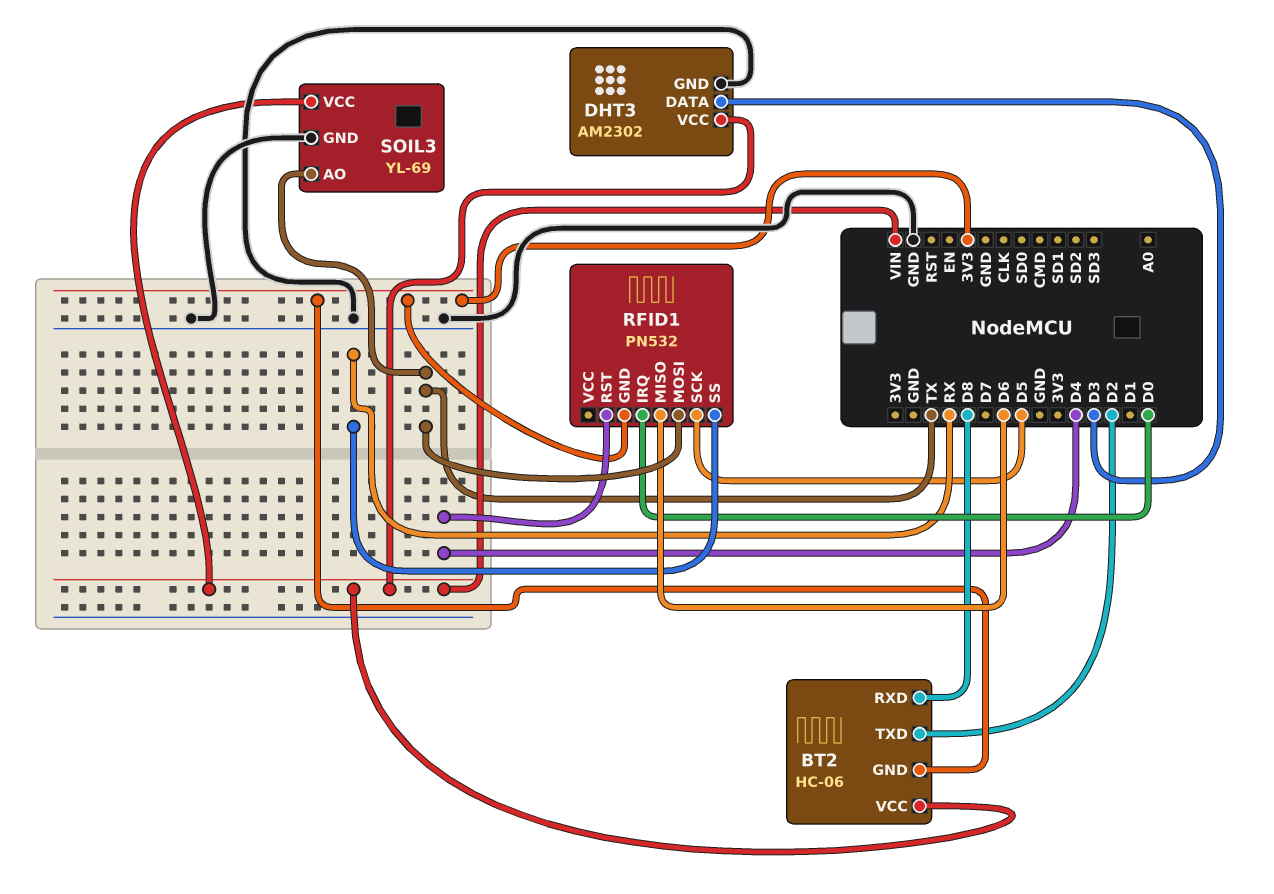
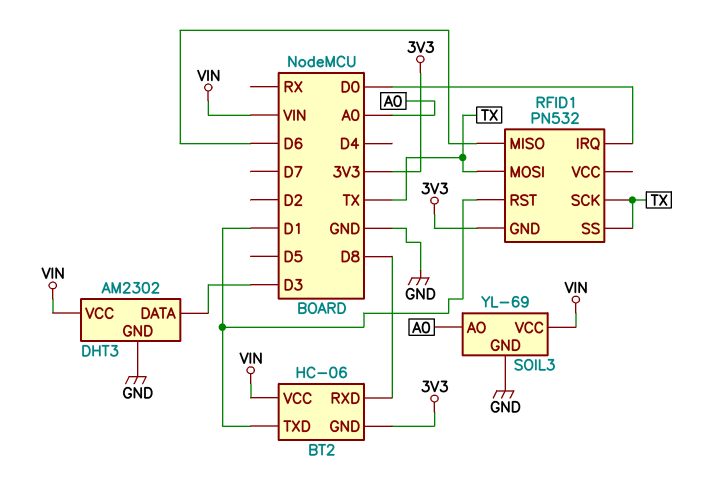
BT2 pin TXD: D2 -> D1
RFID1 pin RST: D4 -> D1
RFID1 pin SCK: D5 -> TX
RFID1 pin SS: RX -> TX
SOIL3 pin AO: TX -> A0

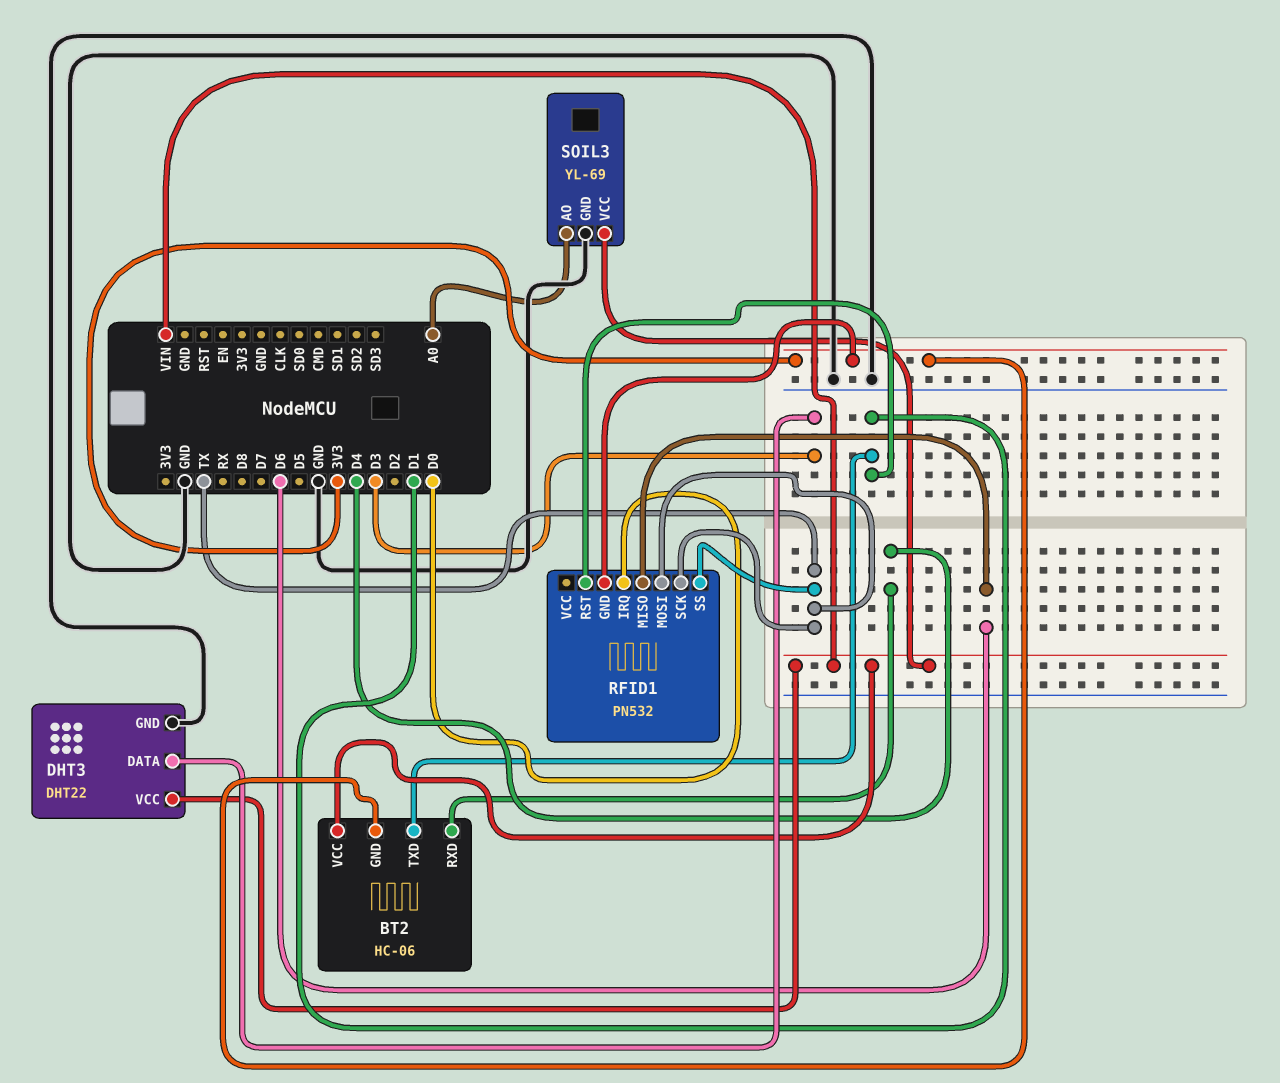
BT2 pin RXD: D8 -> D4
DHT3: AM2302 -> DHT22

